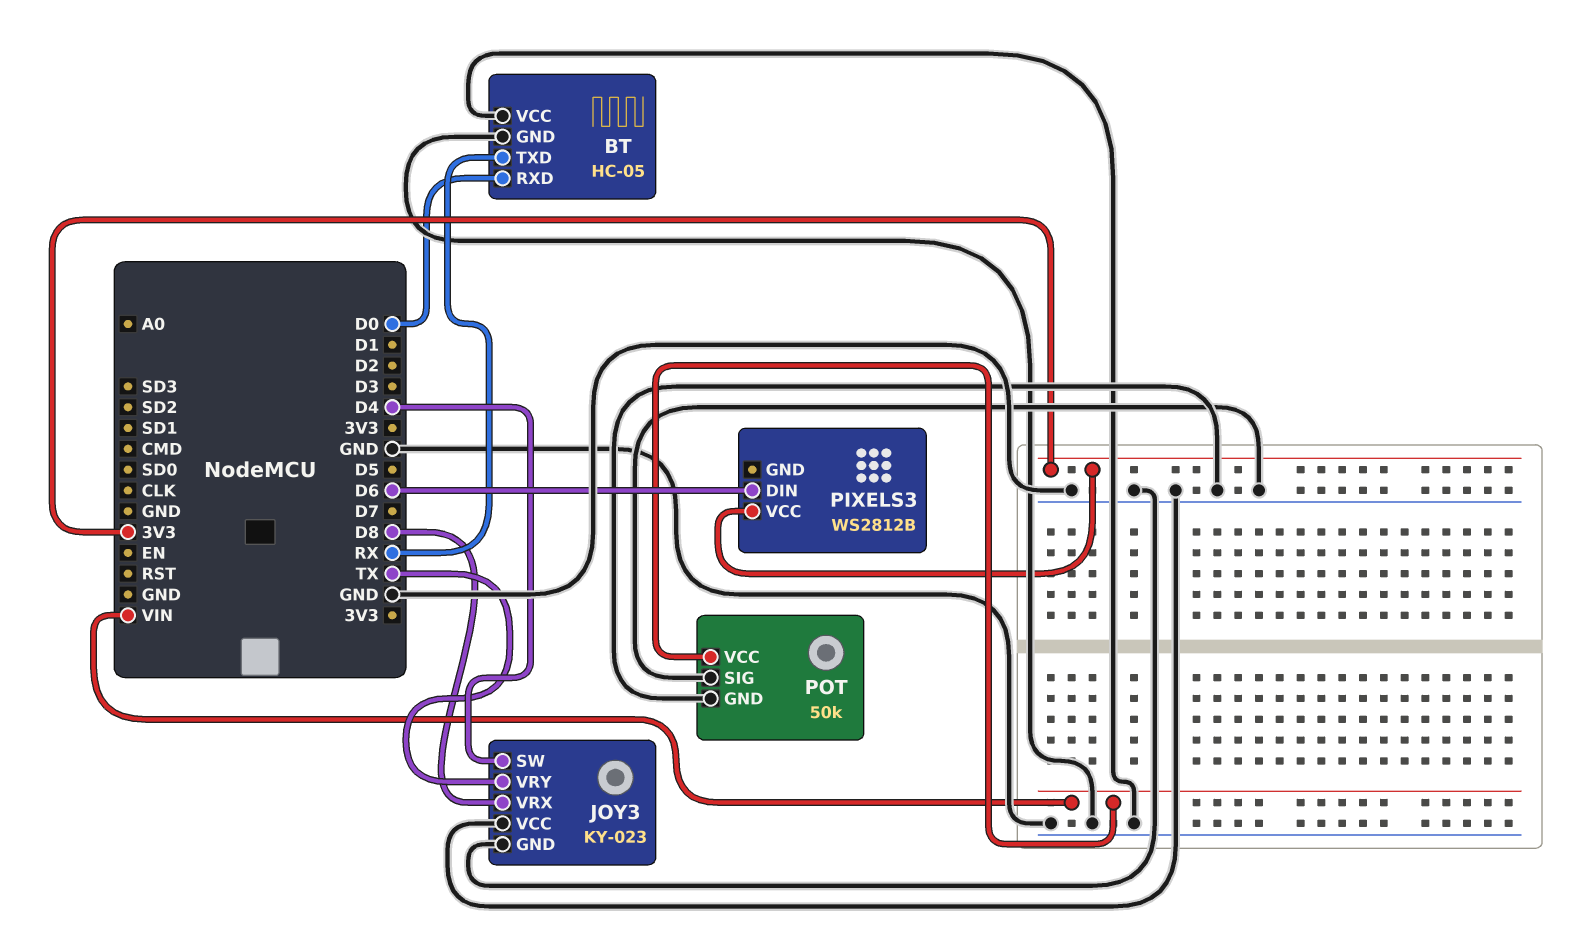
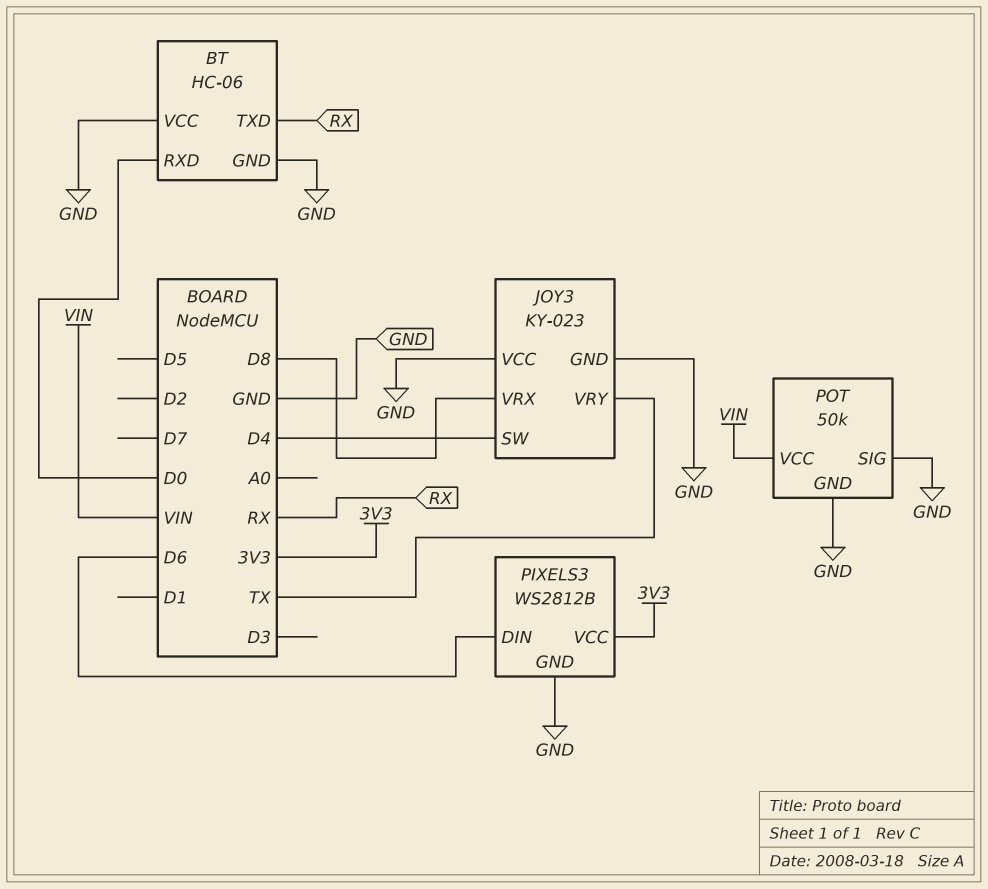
BT: HC-05 -> HC-06
PIXELS3 pin GND: none -> GND

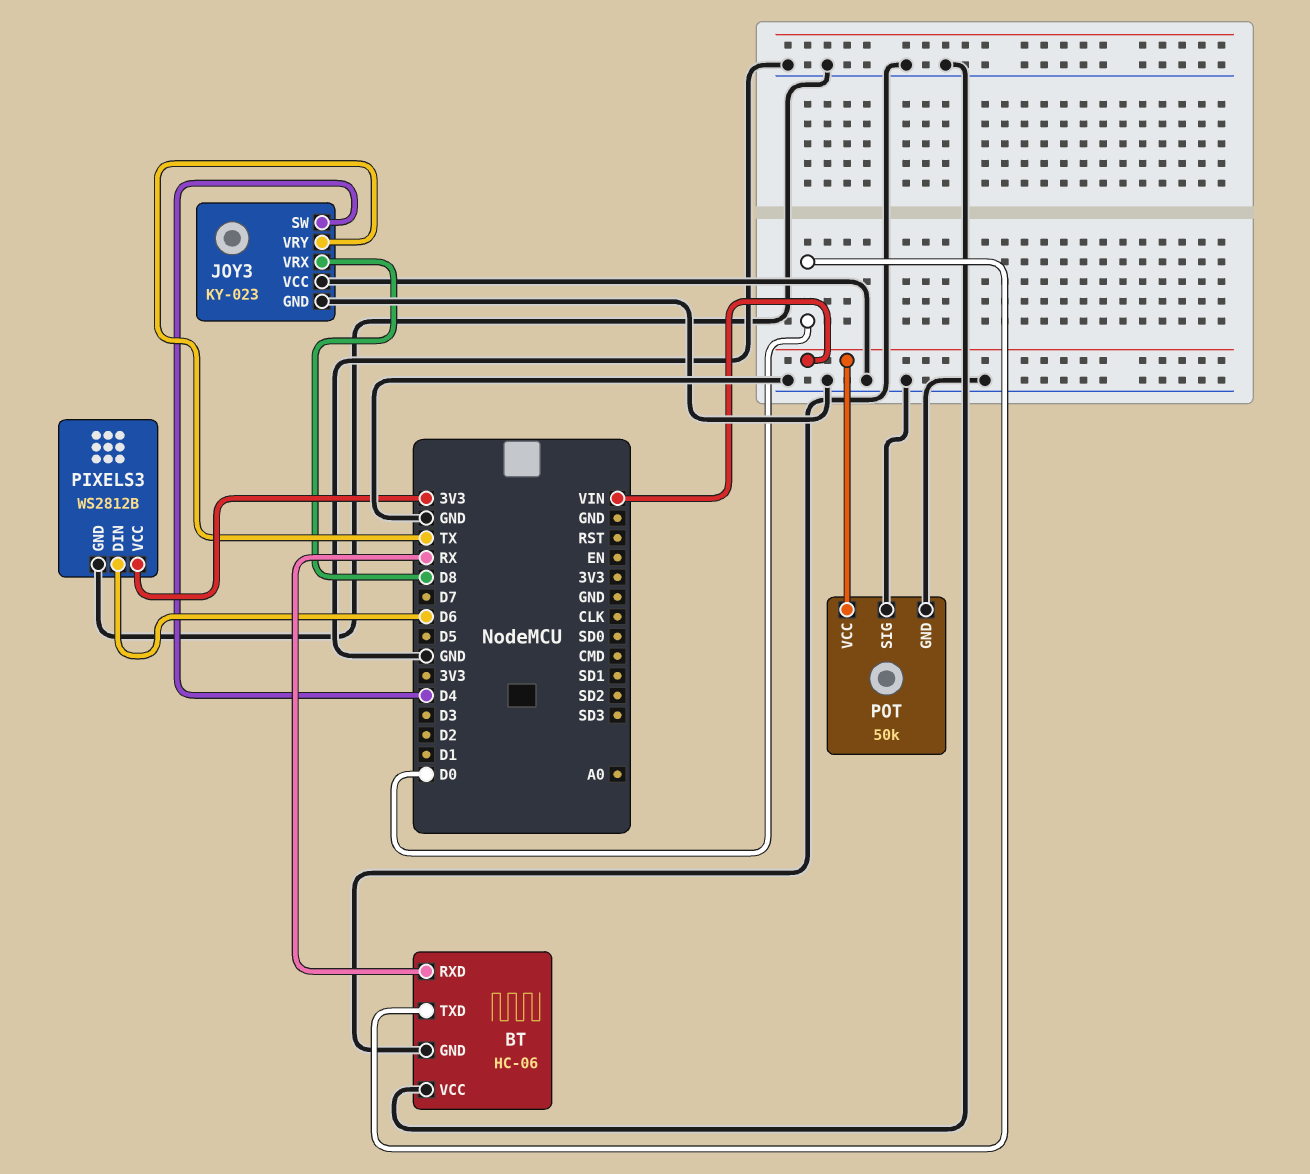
BT pin RXD: D0 -> RX
BT pin TXD: RX -> D0

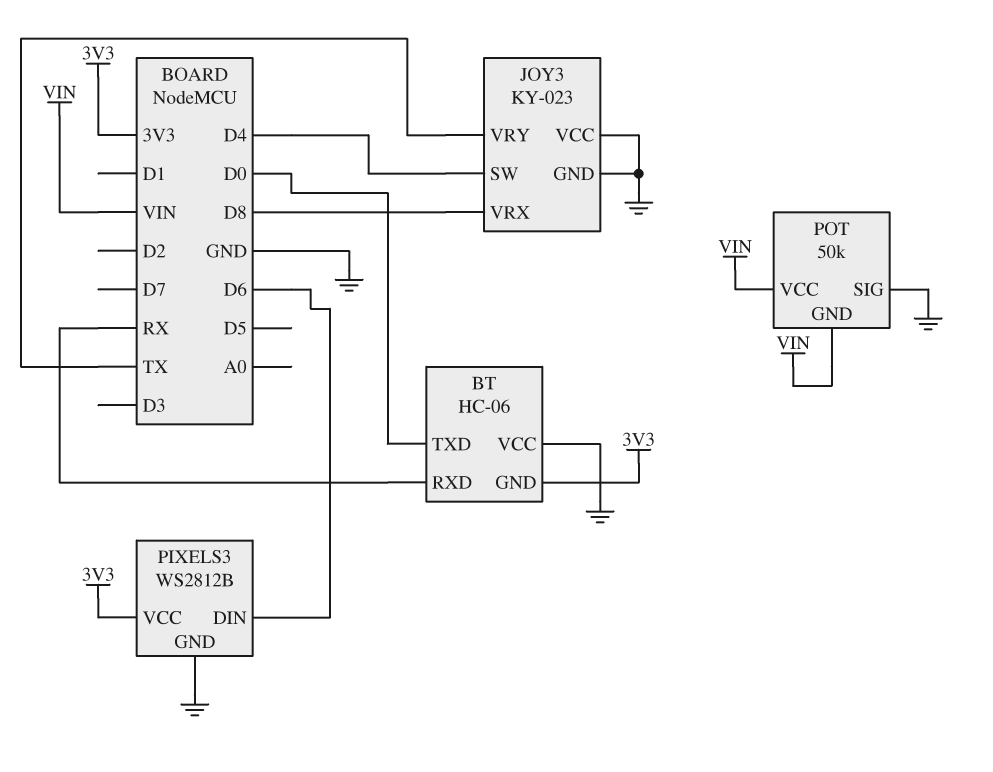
BT pin GND: GND -> 3V3
POT pin GND: GND -> VIN

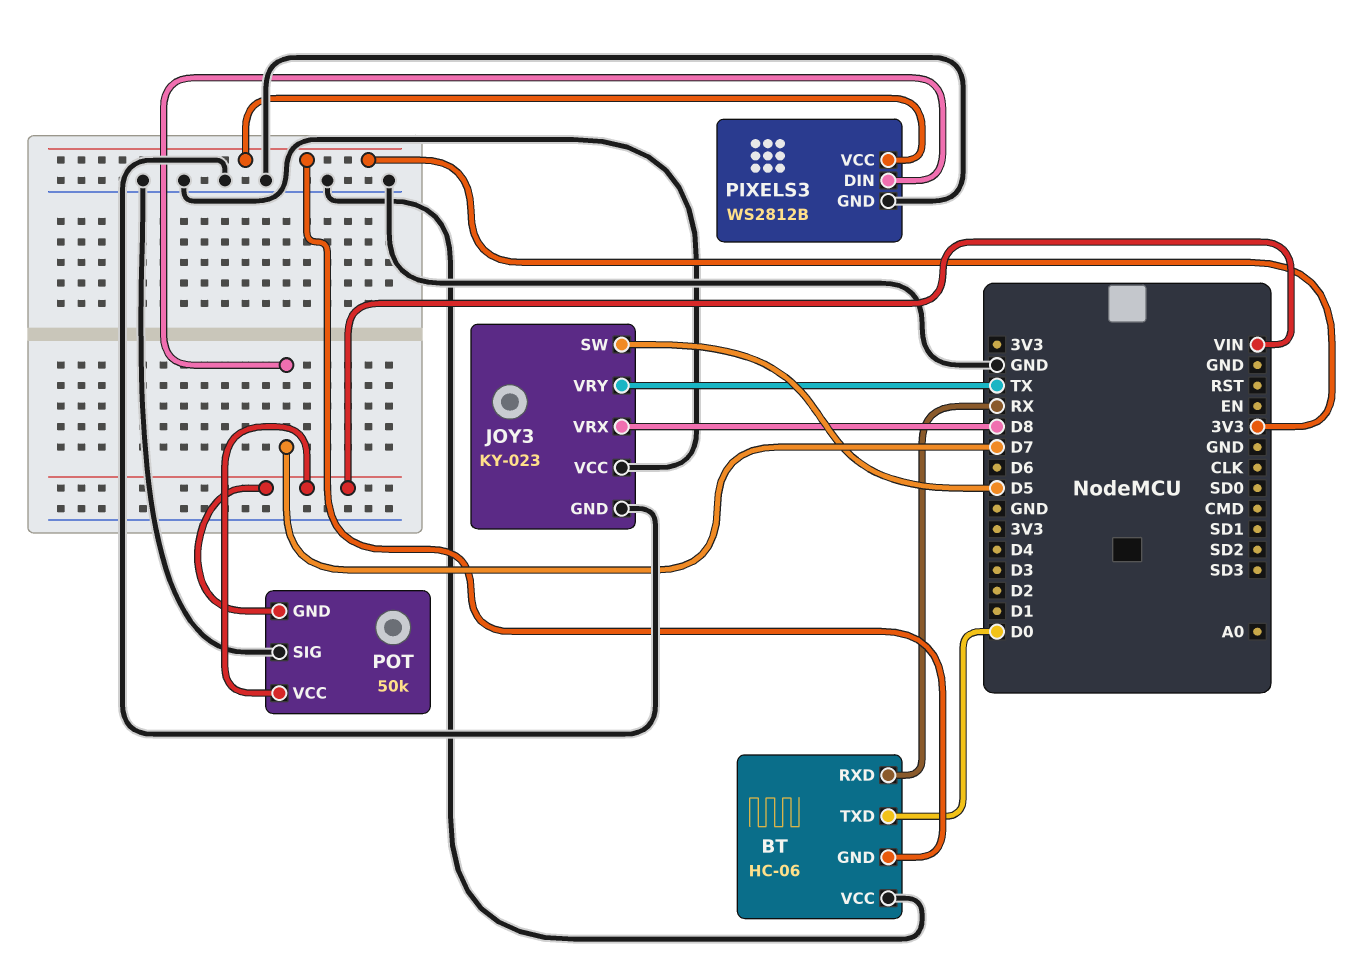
JOY3 pin SW: D4 -> D5
PIXELS3 pin DIN: D6 -> D7

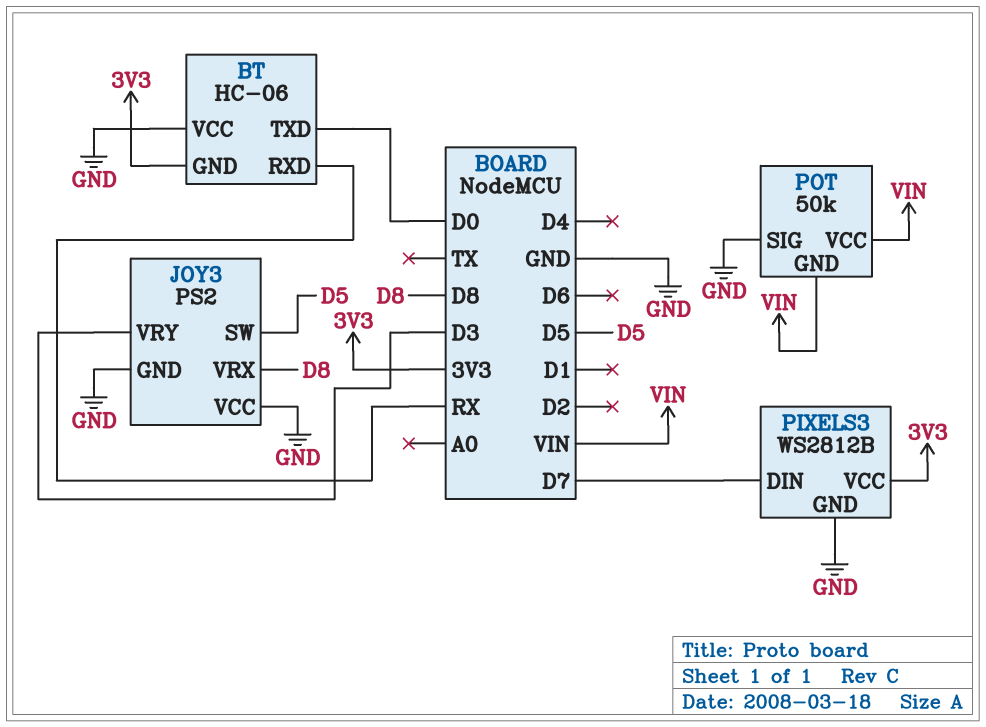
JOY3: KY-023 -> PS2
JOY3 pin VRY: TX -> D3

